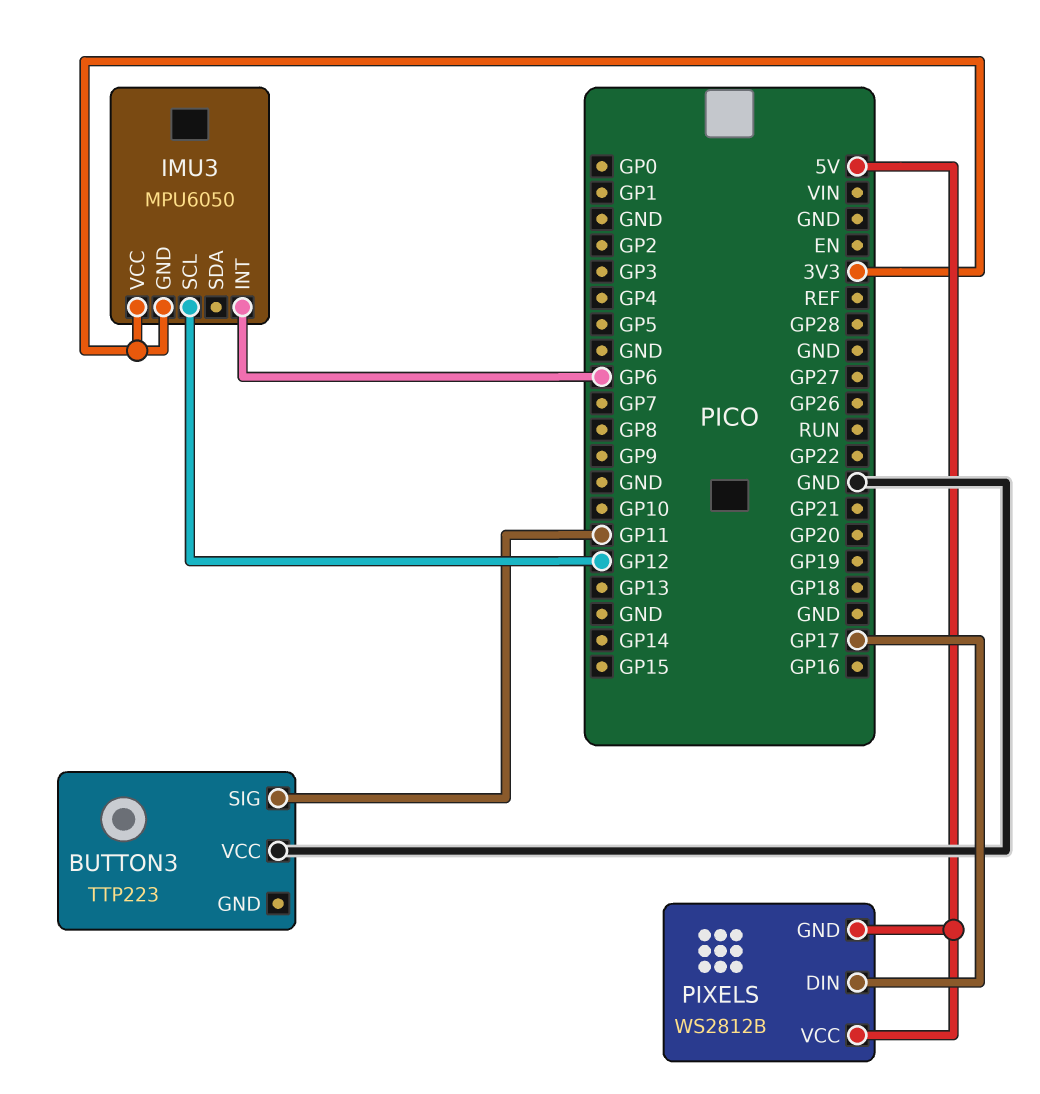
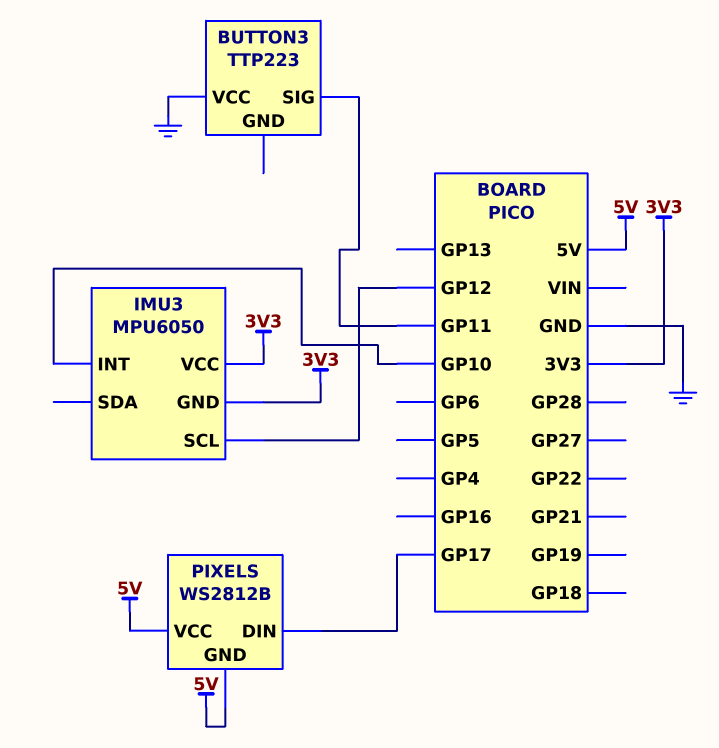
IMU3 pin INT: GP6 -> GP10

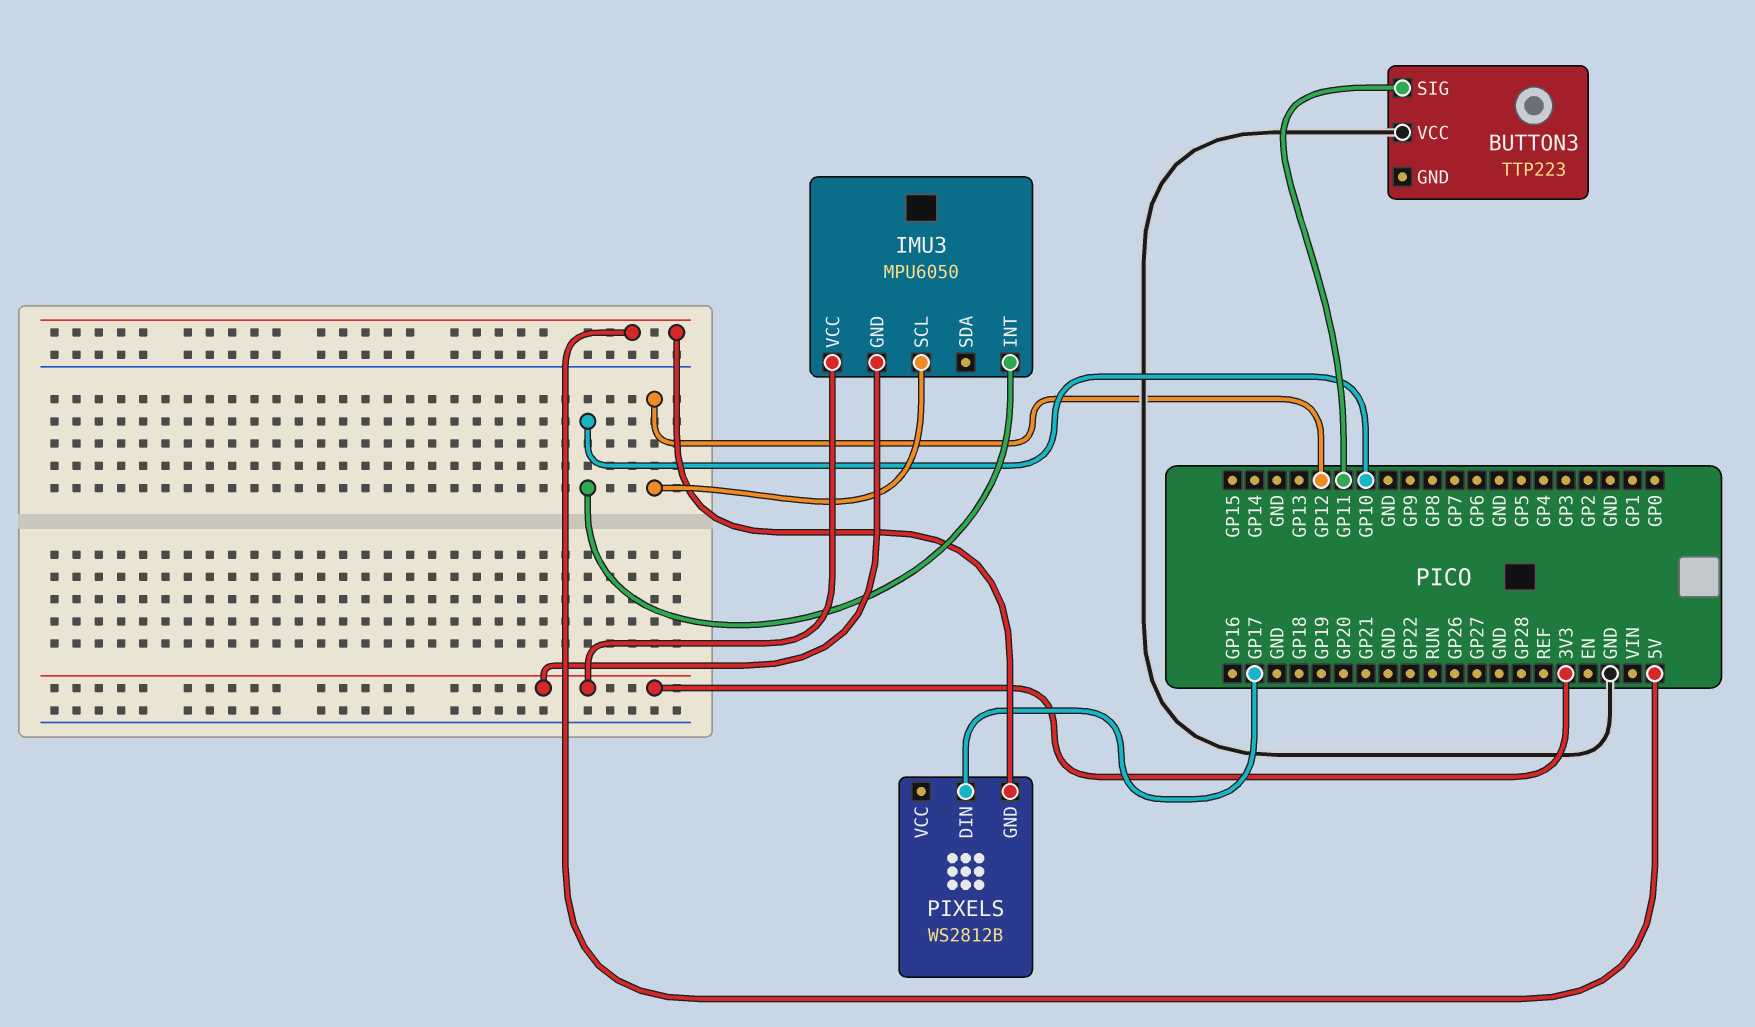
PIXELS pin VCC: 5V -> none

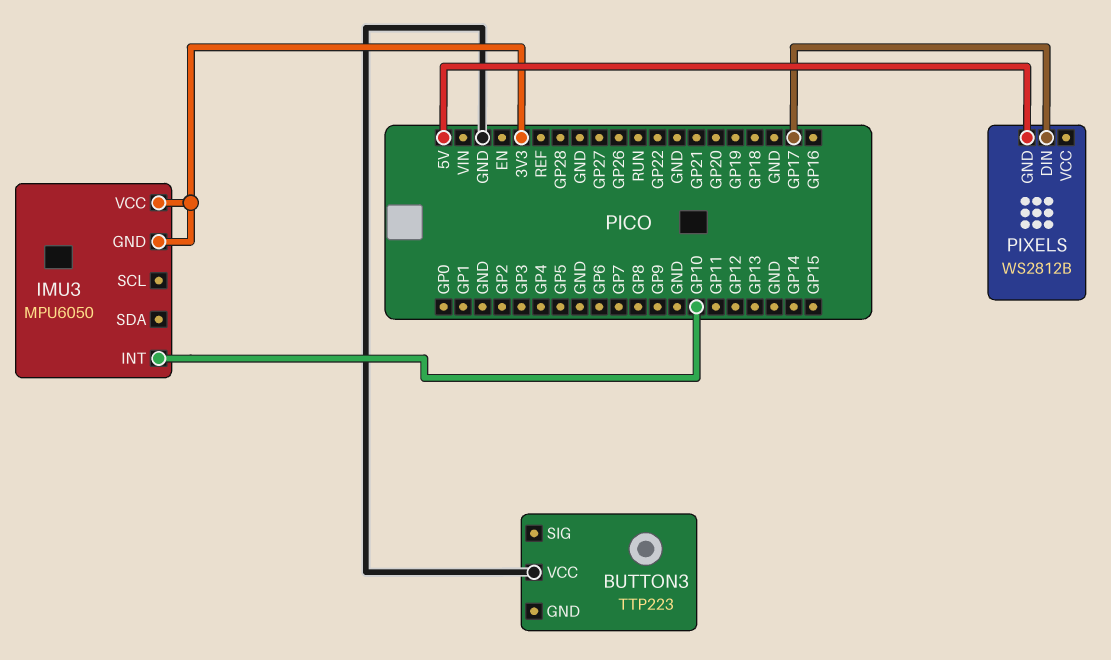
BUTTON3 pin SIG: GP11 -> none
IMU3 pin SCL: GP12 -> none

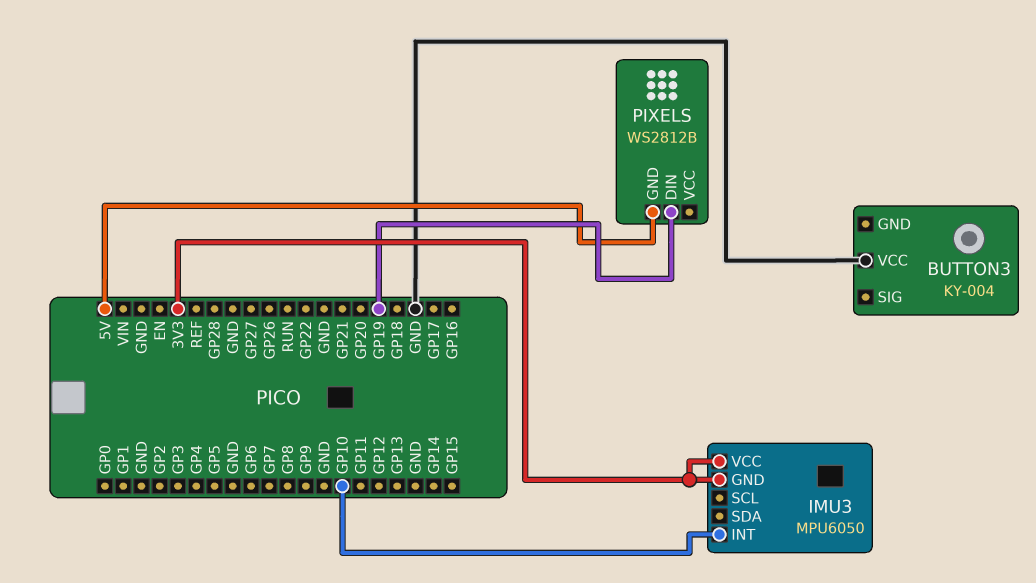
BUTTON3: TTP223 -> KY-004
PIXELS pin DIN: GP17 -> GP19

